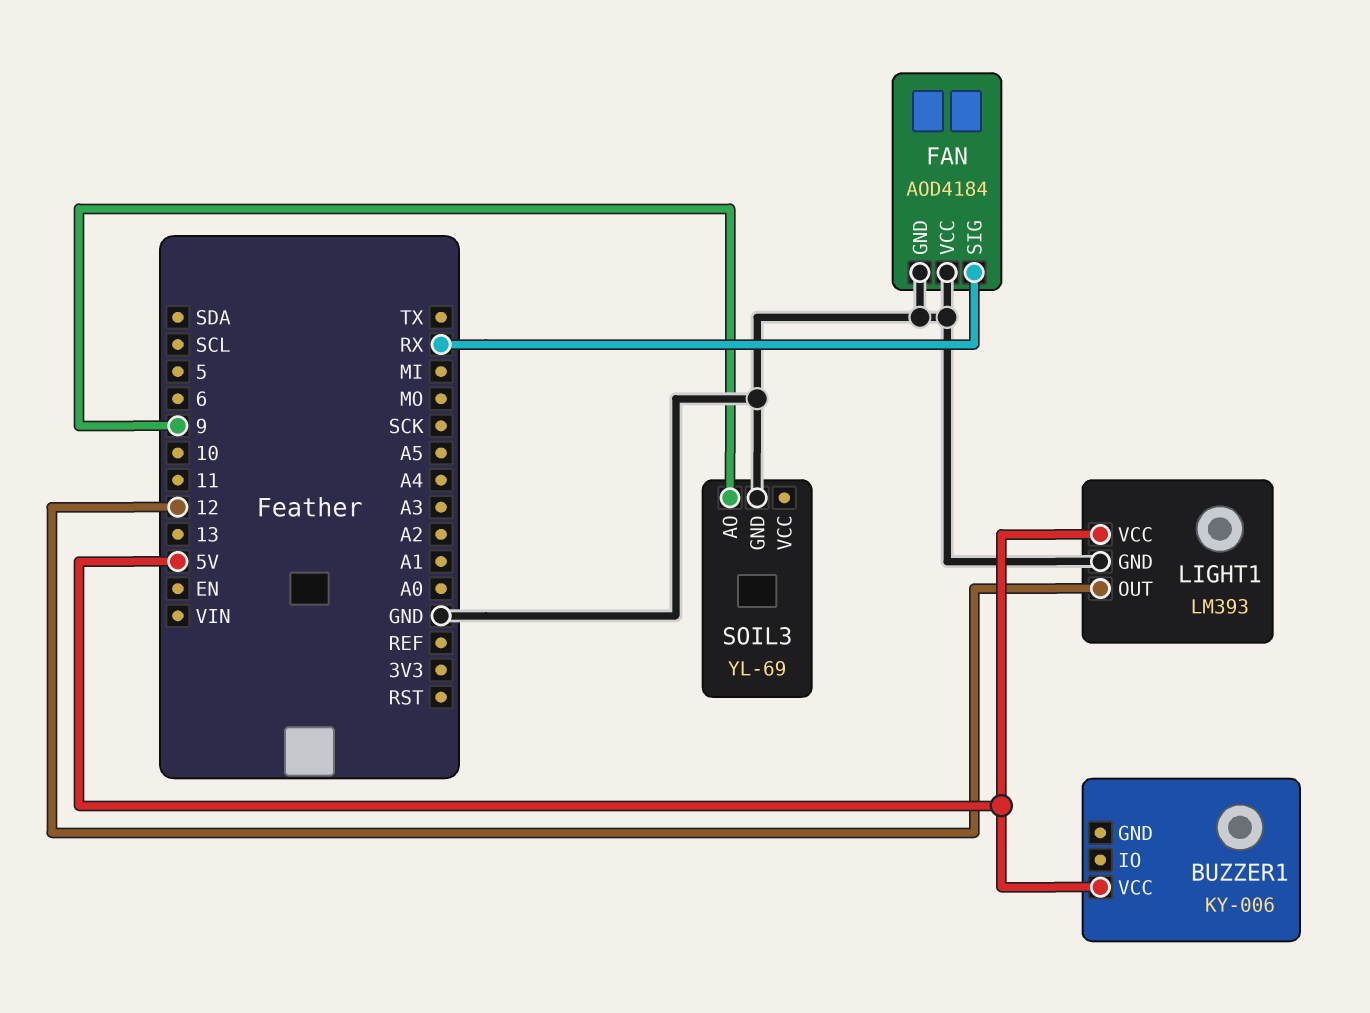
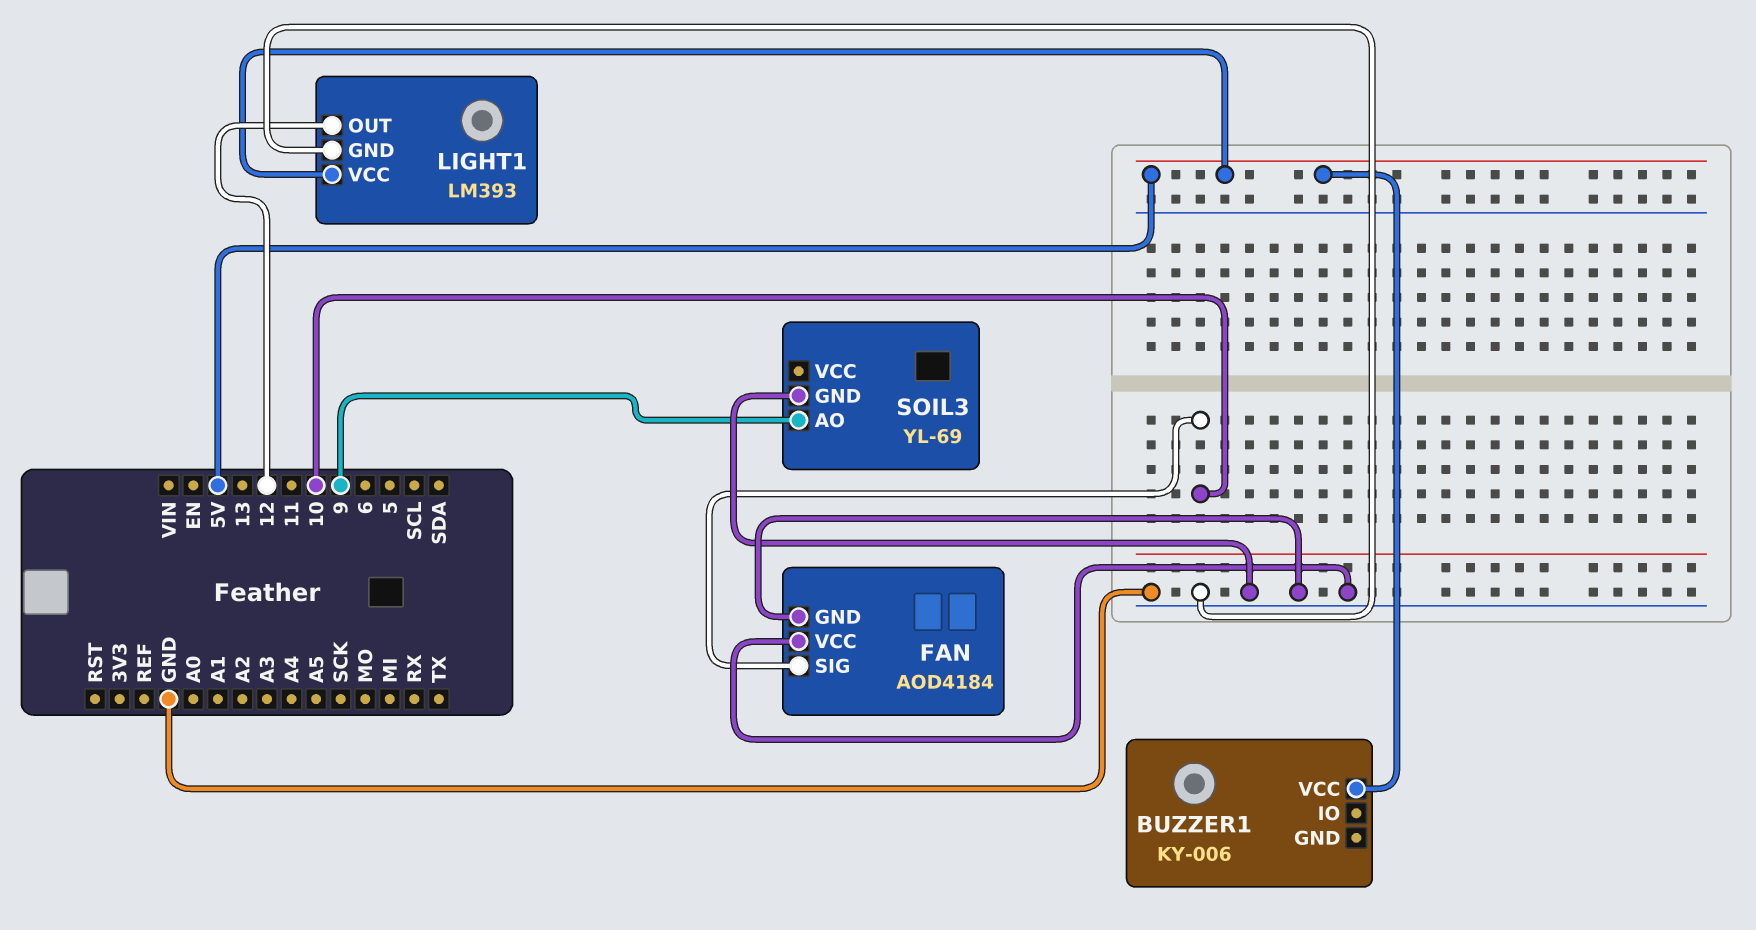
FAN pin SIG: RX -> 10

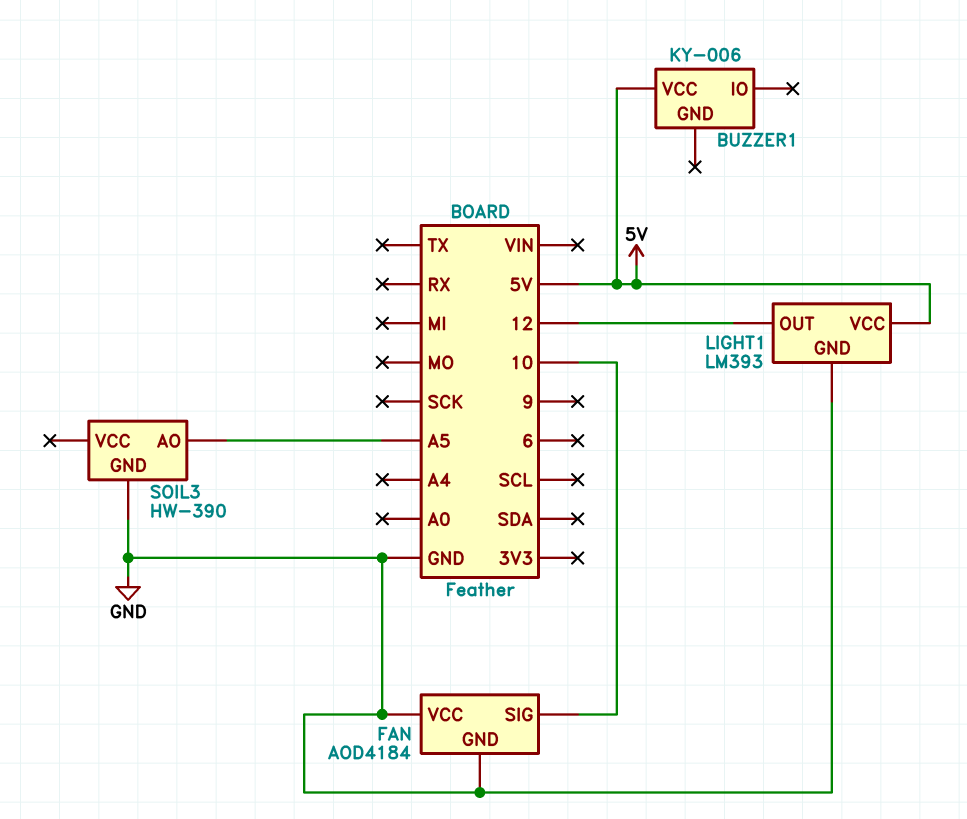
SOIL3: YL-69 -> HW-390
SOIL3 pin AO: 9 -> A5

